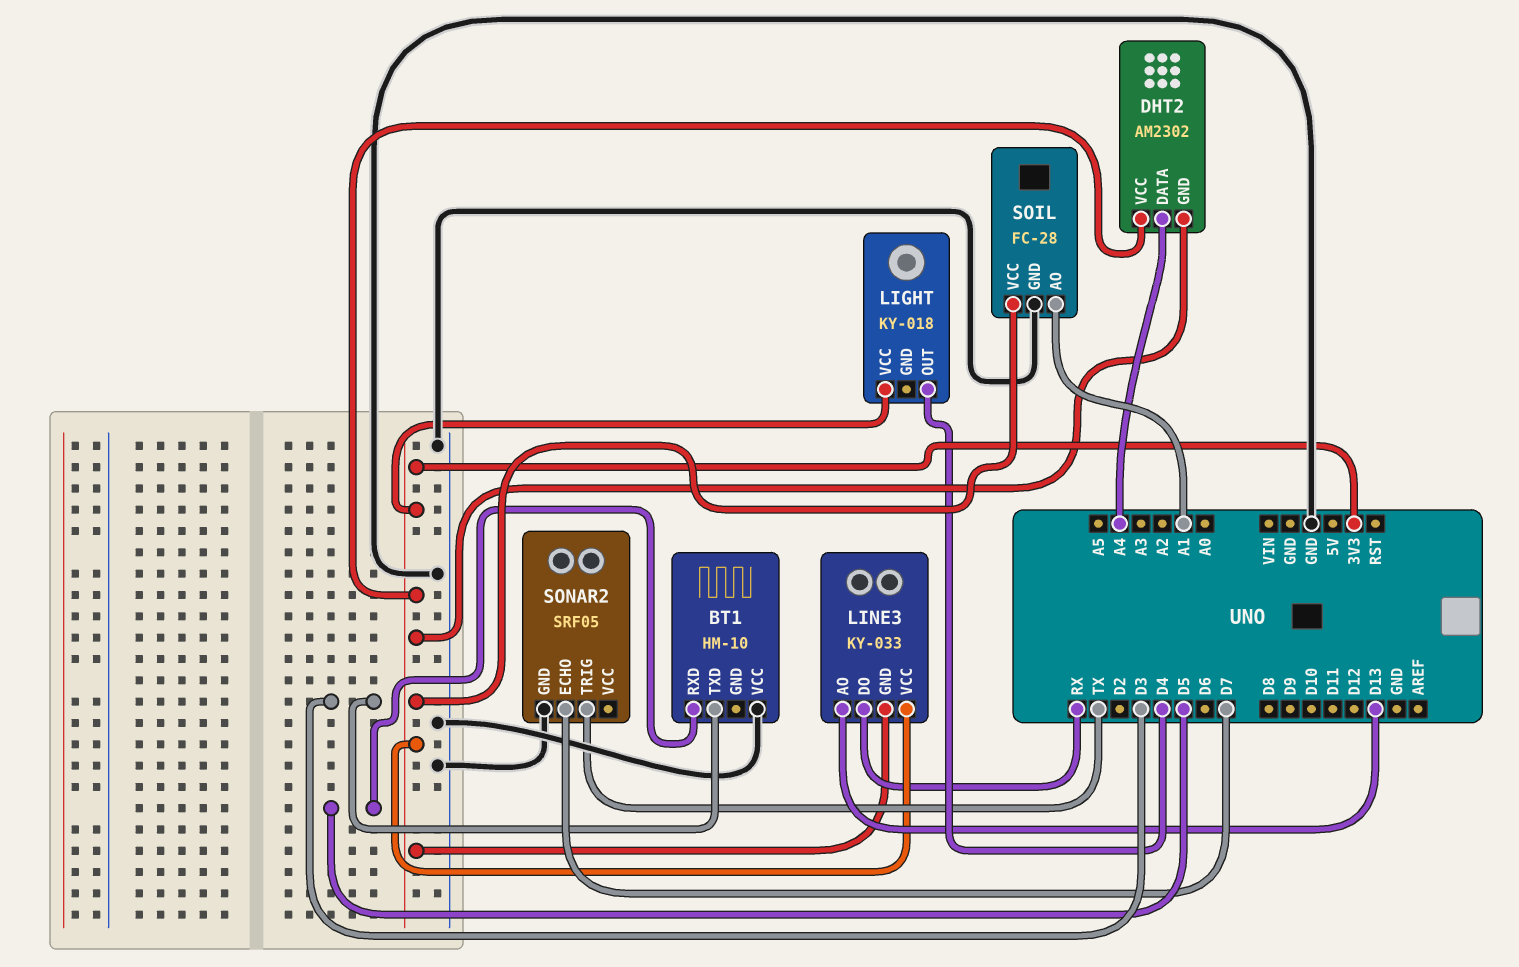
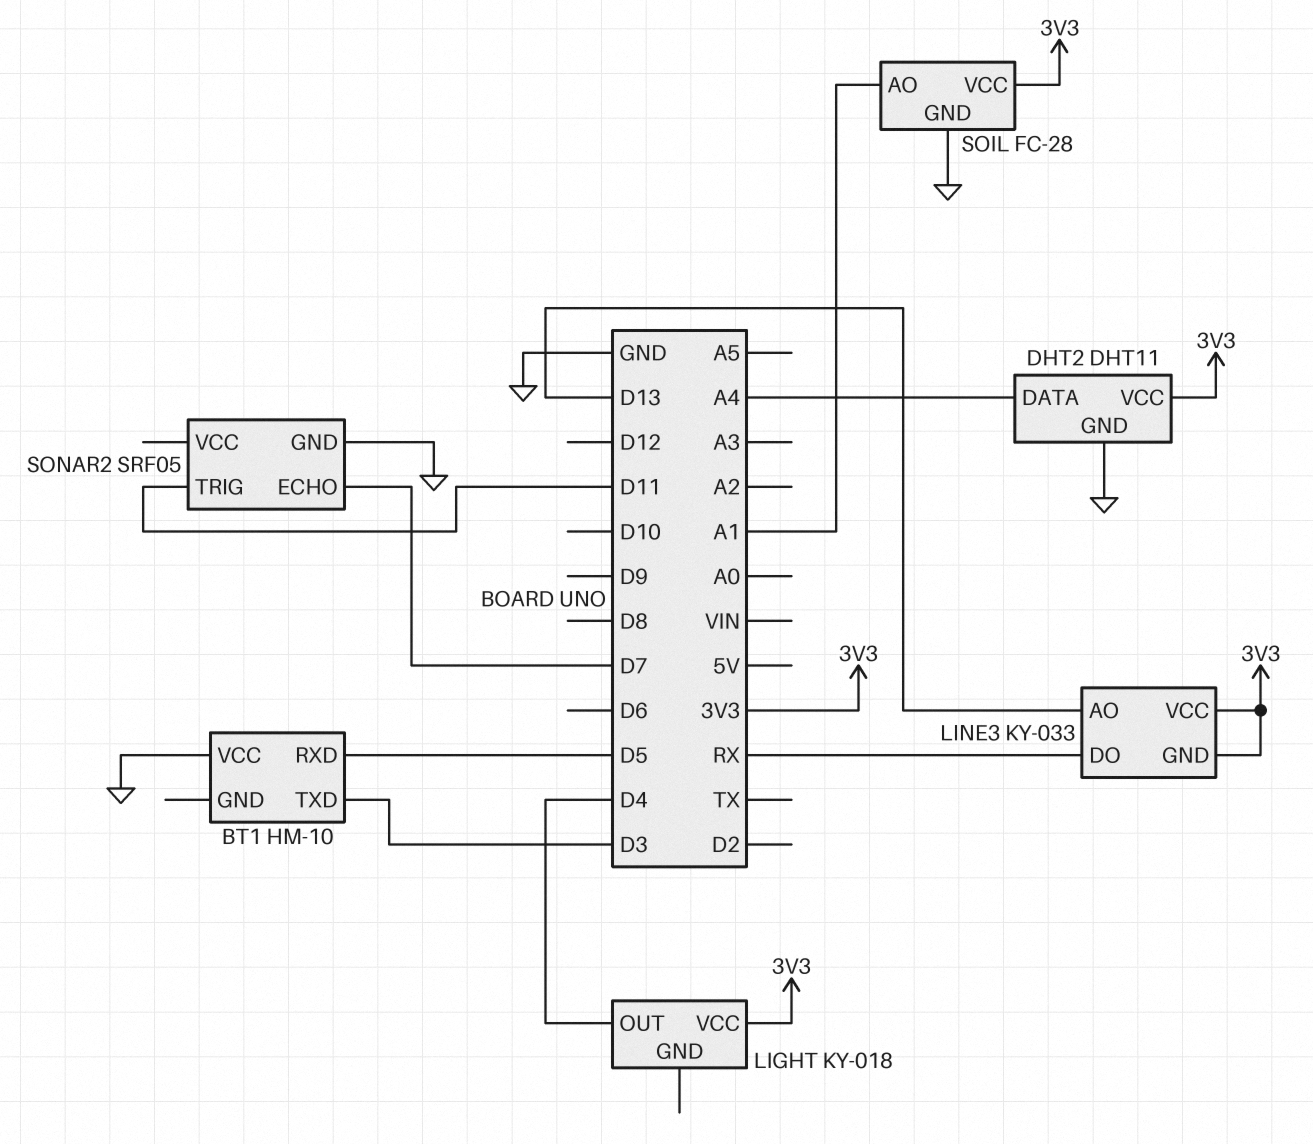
DHT2: AM2302 -> DHT11
DHT2 pin GND: 3V3 -> GND
SONAR2 pin TRIG: TX -> D11

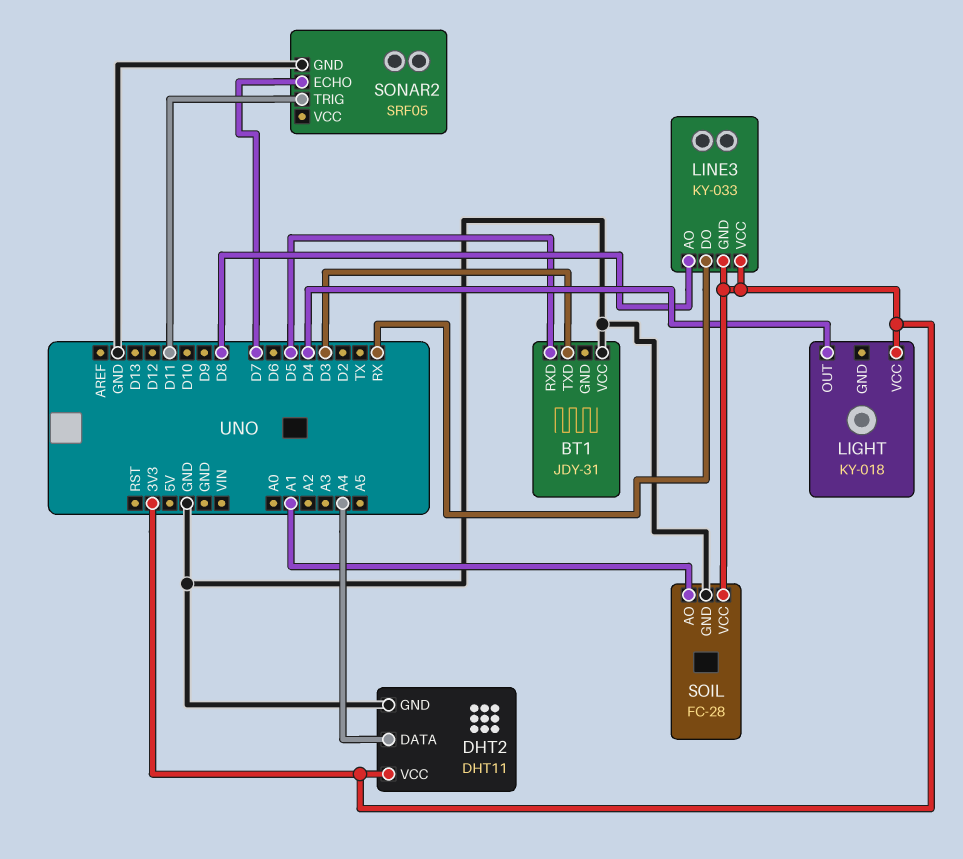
BT1: HM-10 -> JDY-31
LINE3 pin AO: D13 -> D8

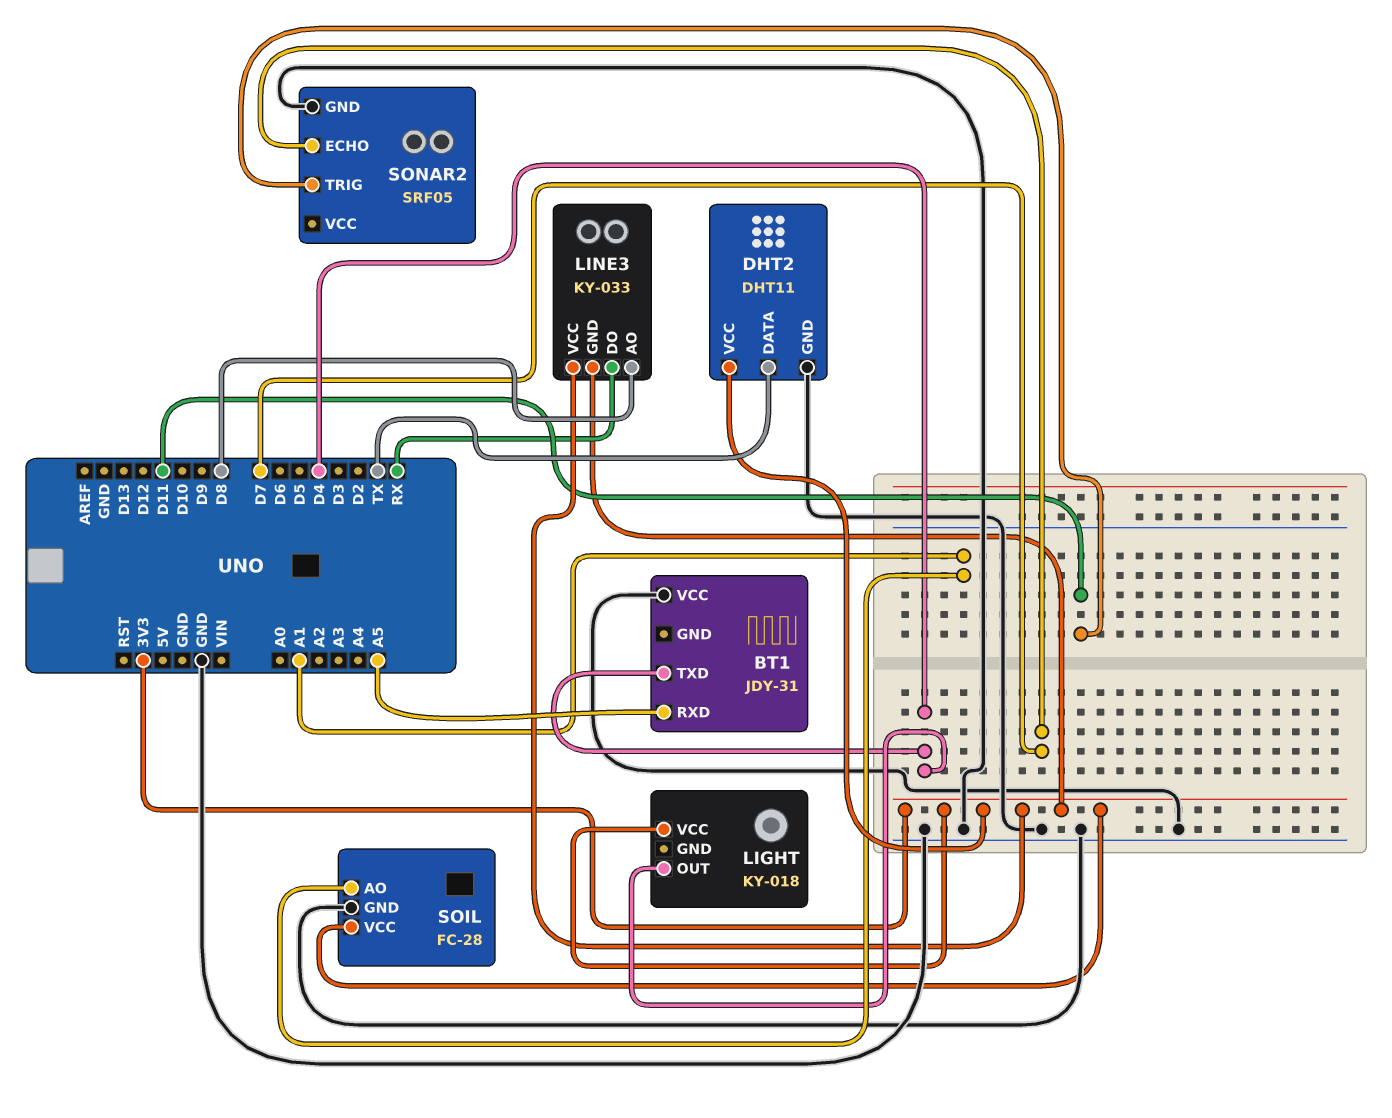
BT1 pin RXD: D5 -> A5
BT1 pin TXD: D3 -> D4
DHT2 pin DATA: A4 -> TX

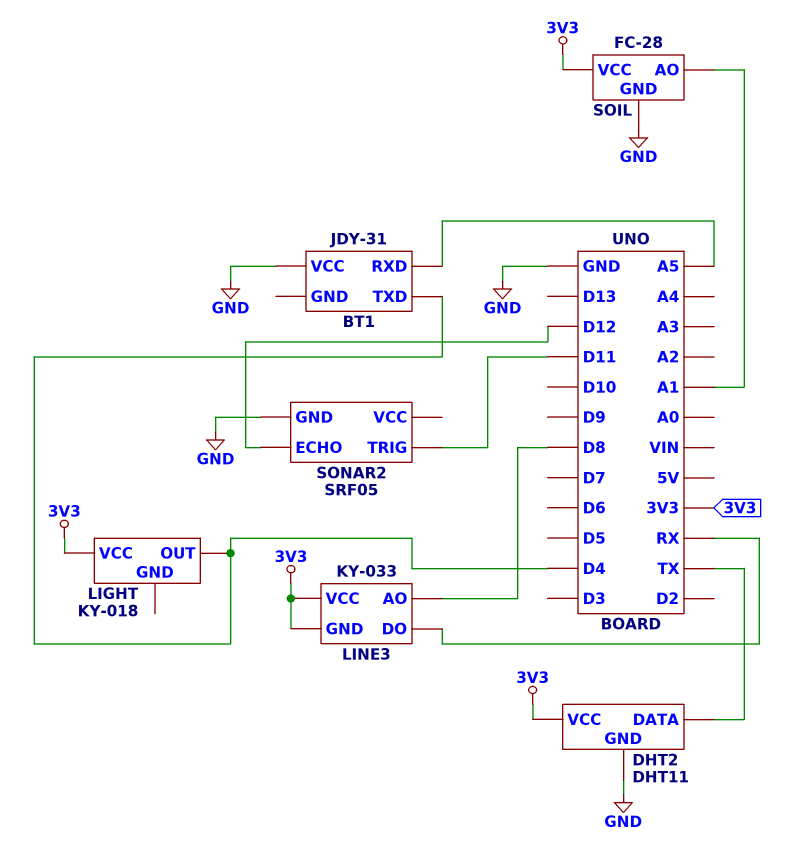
SONAR2 pin ECHO: D7 -> D12

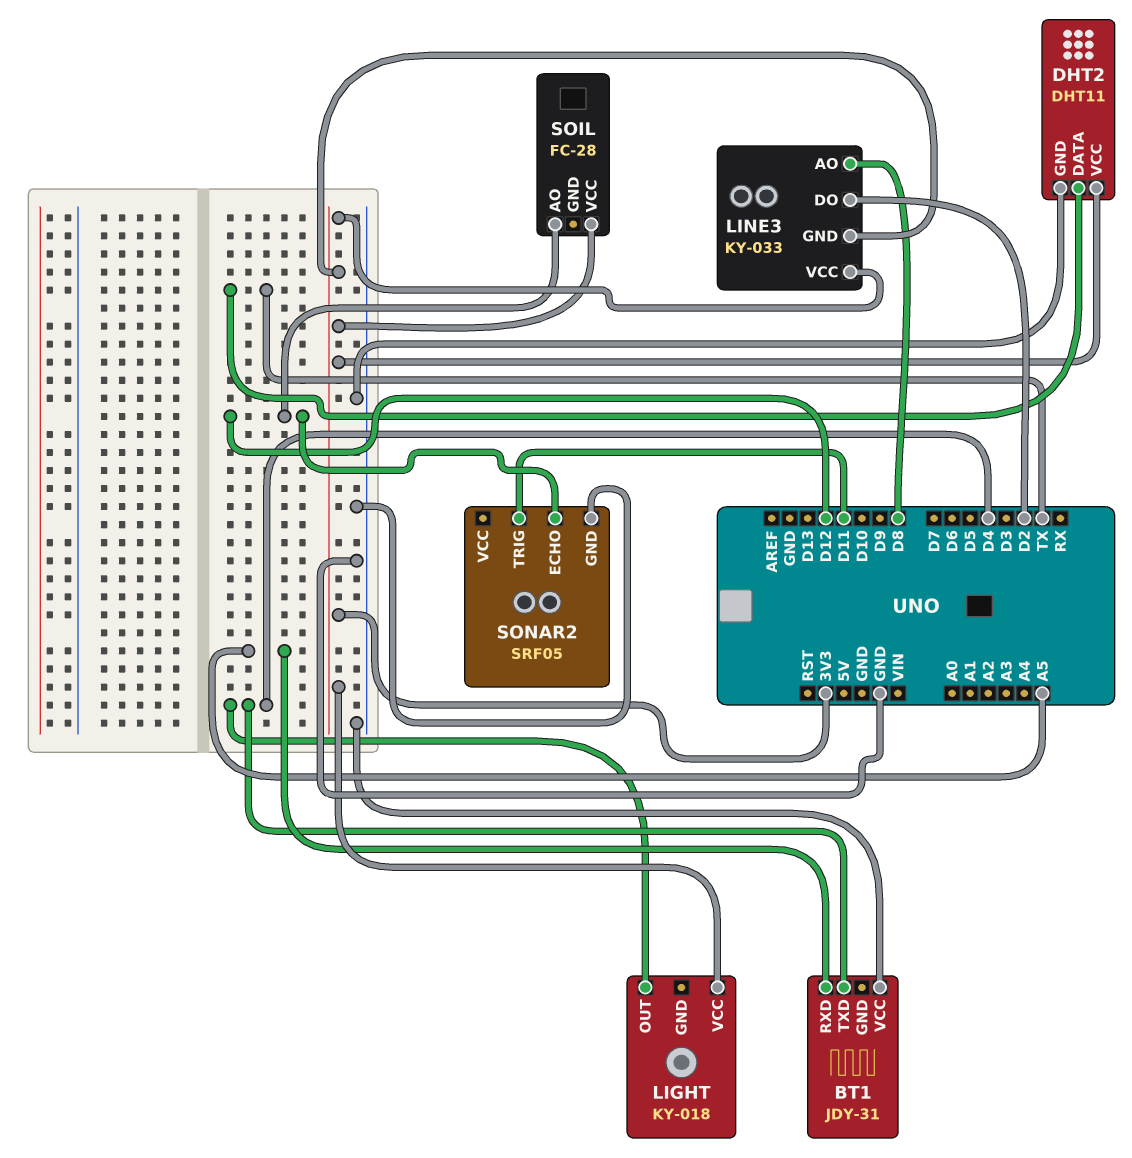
LINE3 pin DO: RX -> D2
SOIL pin AO: A1 -> D12
SOIL pin GND: GND -> none

